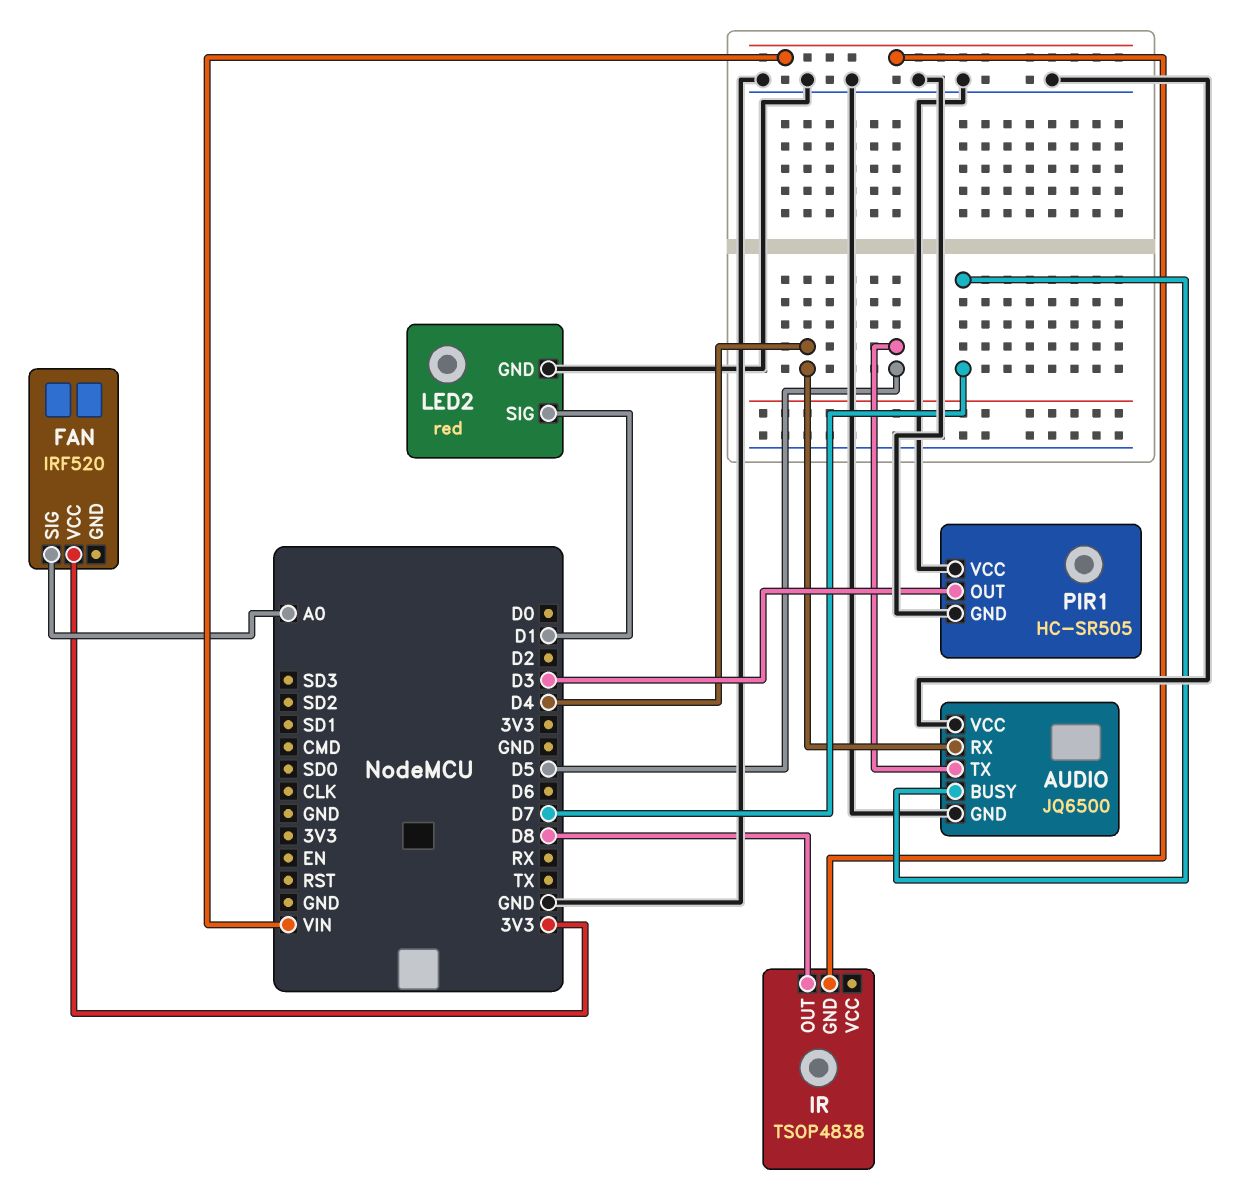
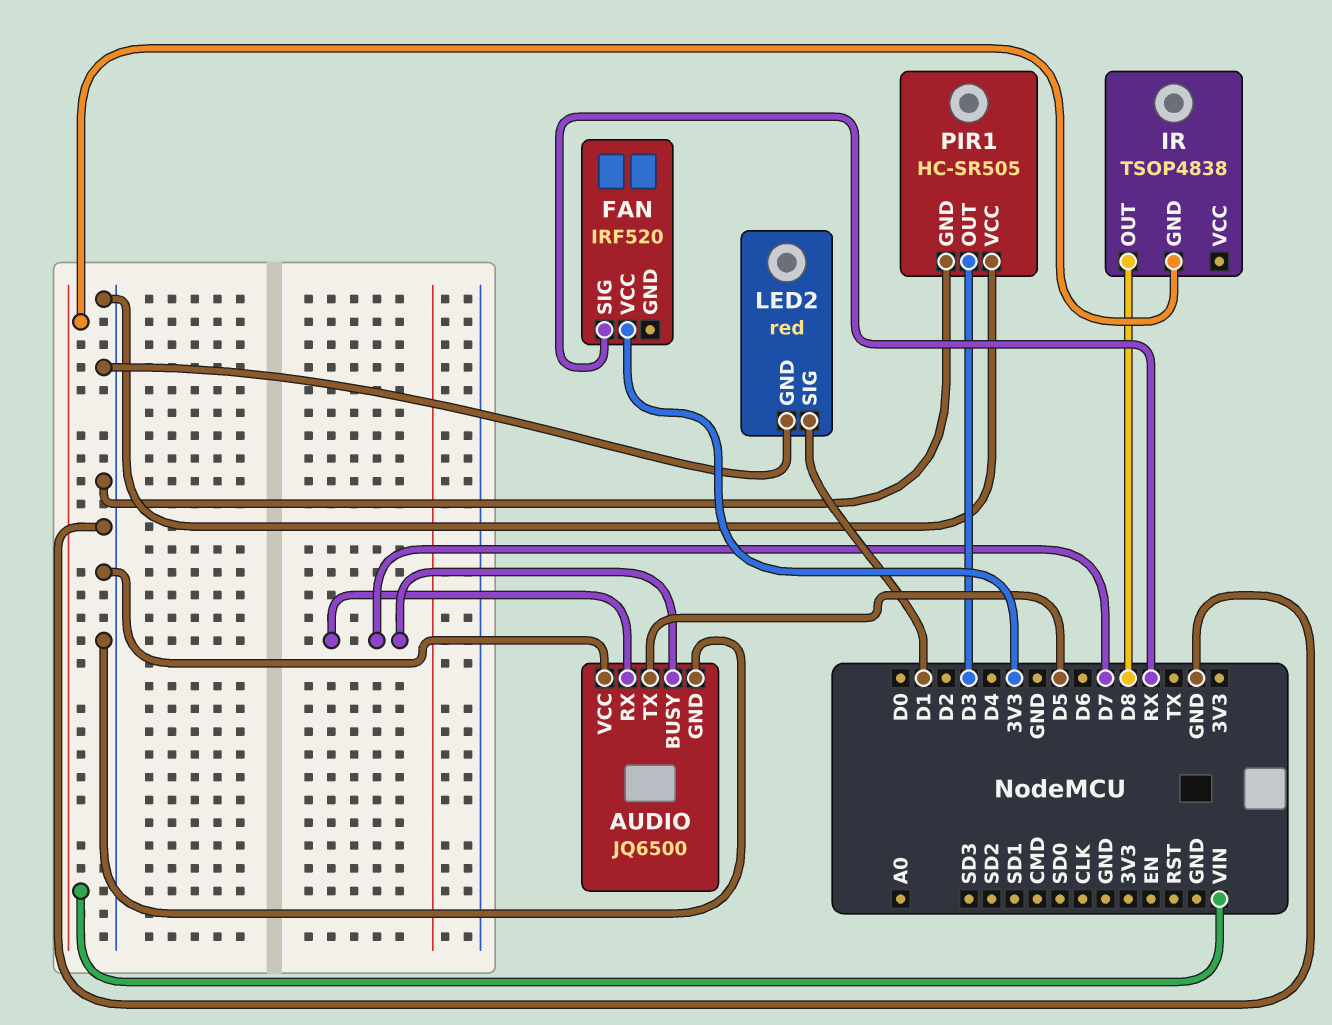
AUDIO pin RX: D4 -> D7
FAN pin SIG: A0 -> RX

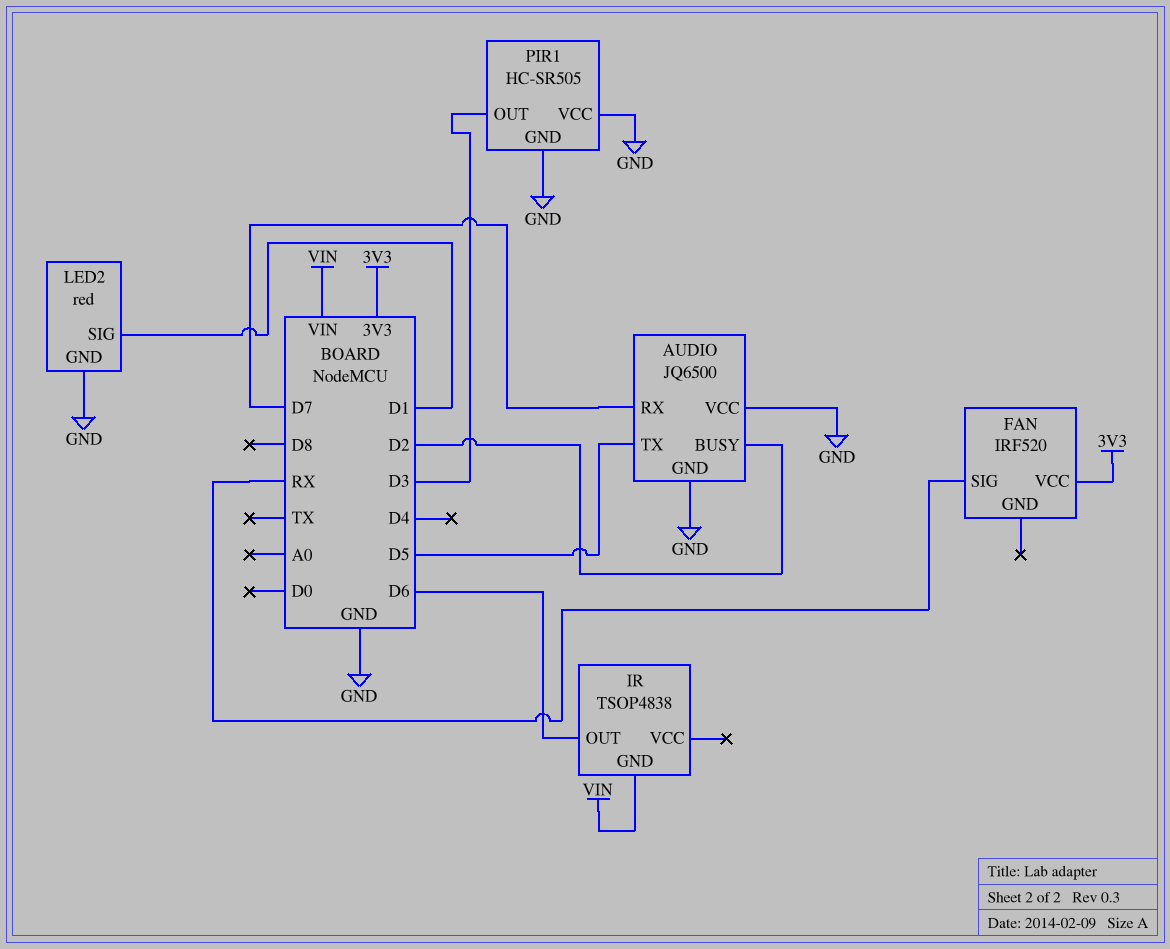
AUDIO pin BUSY: D7 -> D2
IR pin OUT: D8 -> D6

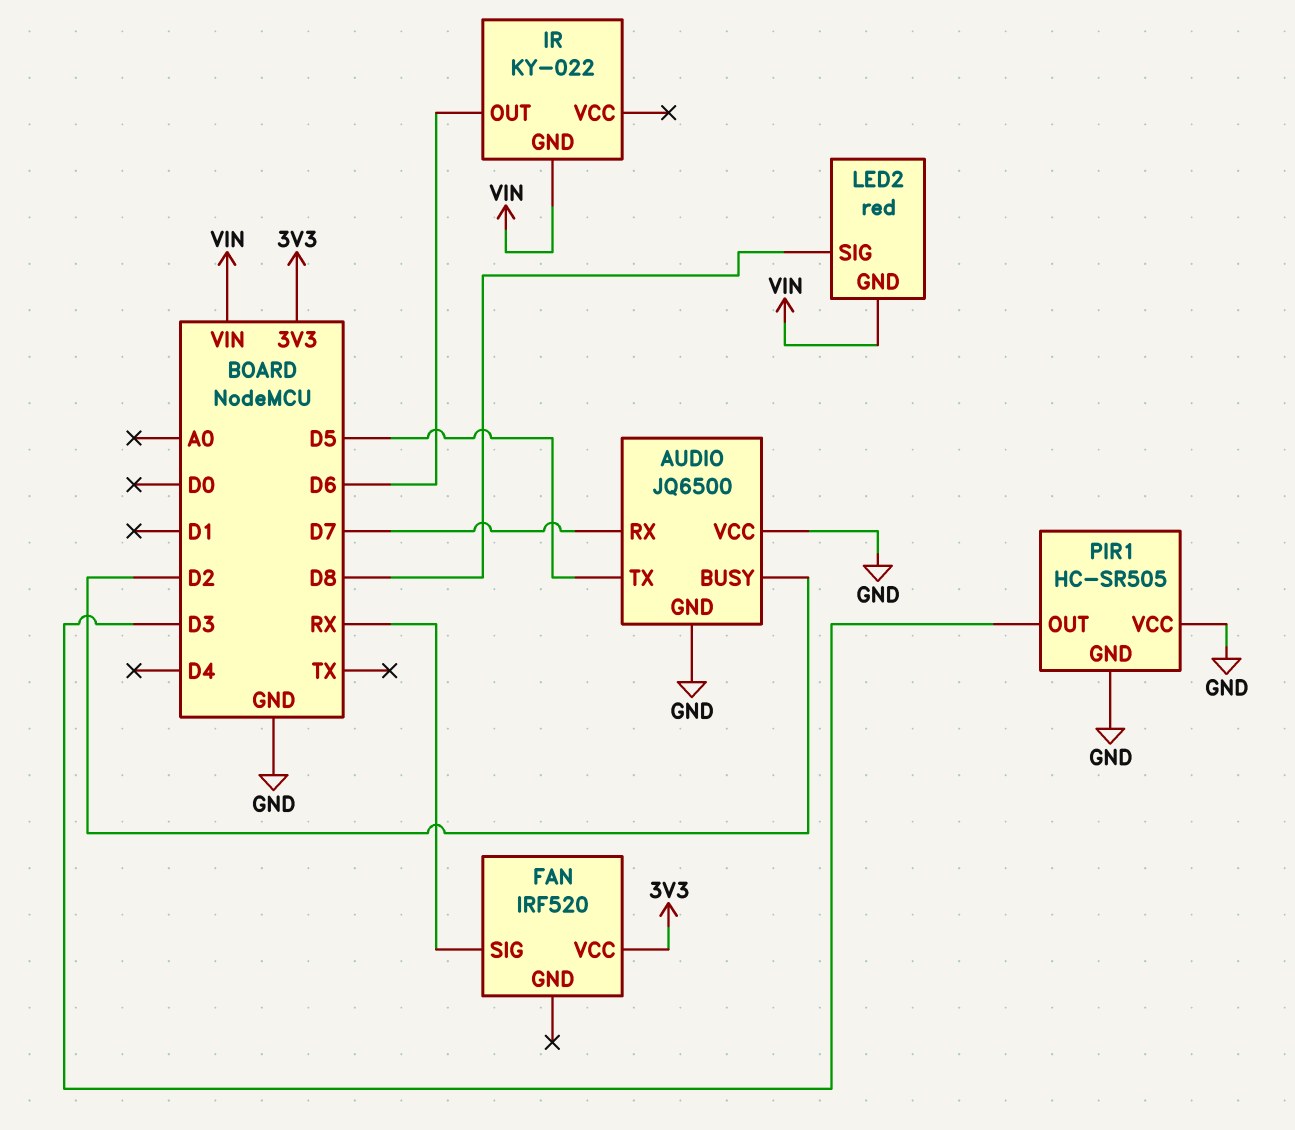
IR: TSOP4838 -> KY-022
LED2 pin GND: GND -> VIN
LED2 pin SIG: D1 -> D8

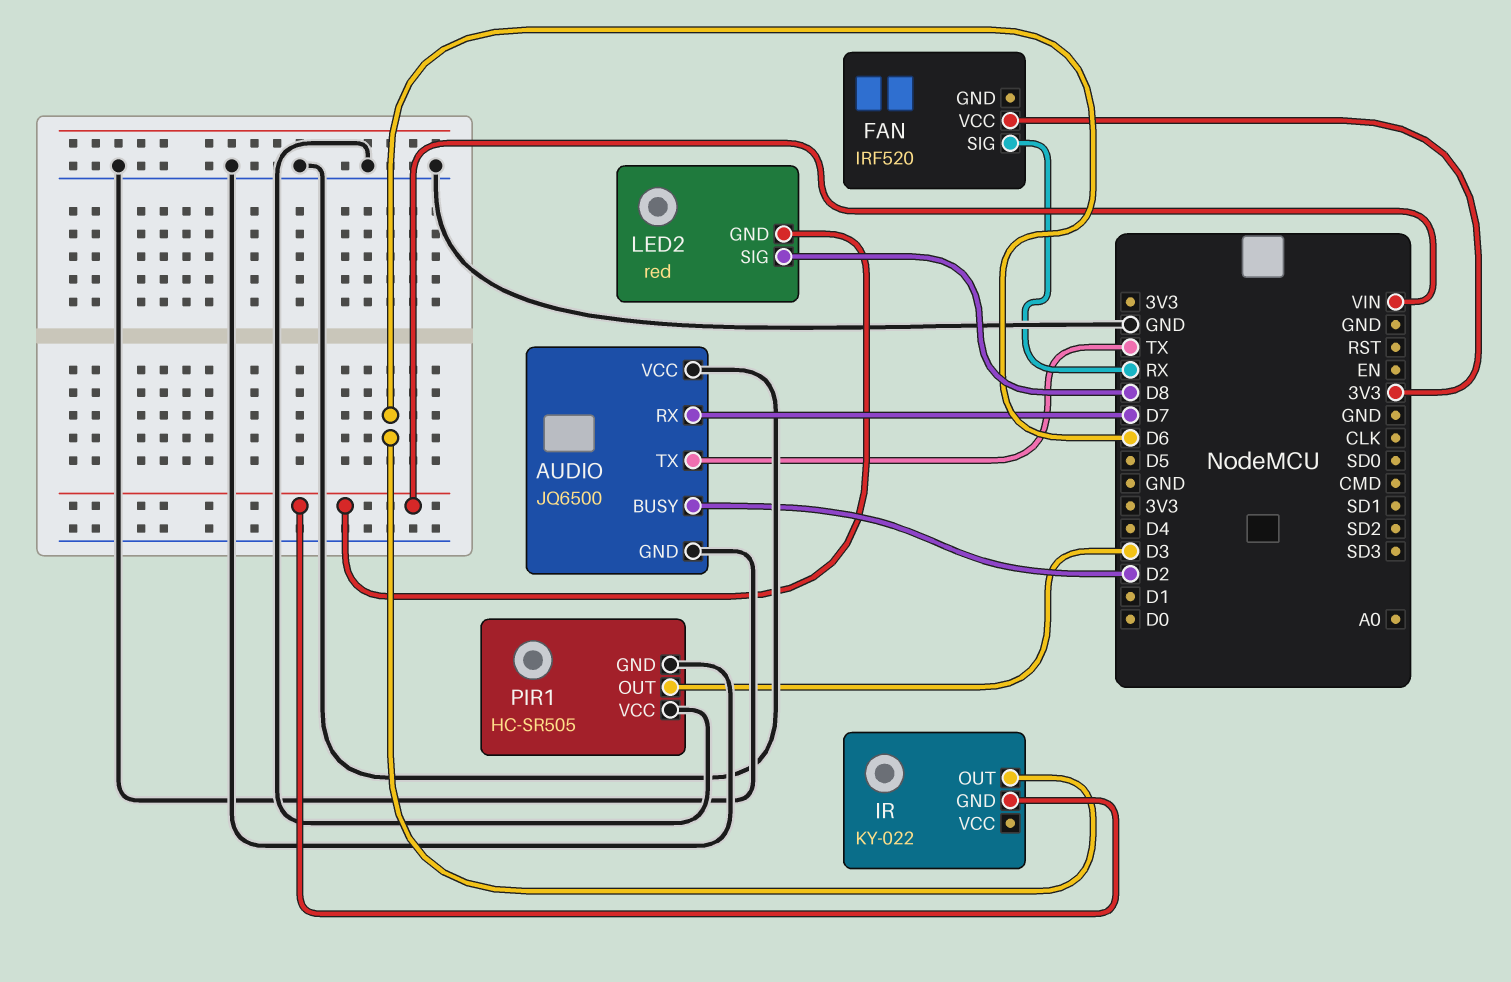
AUDIO pin TX: D5 -> TX

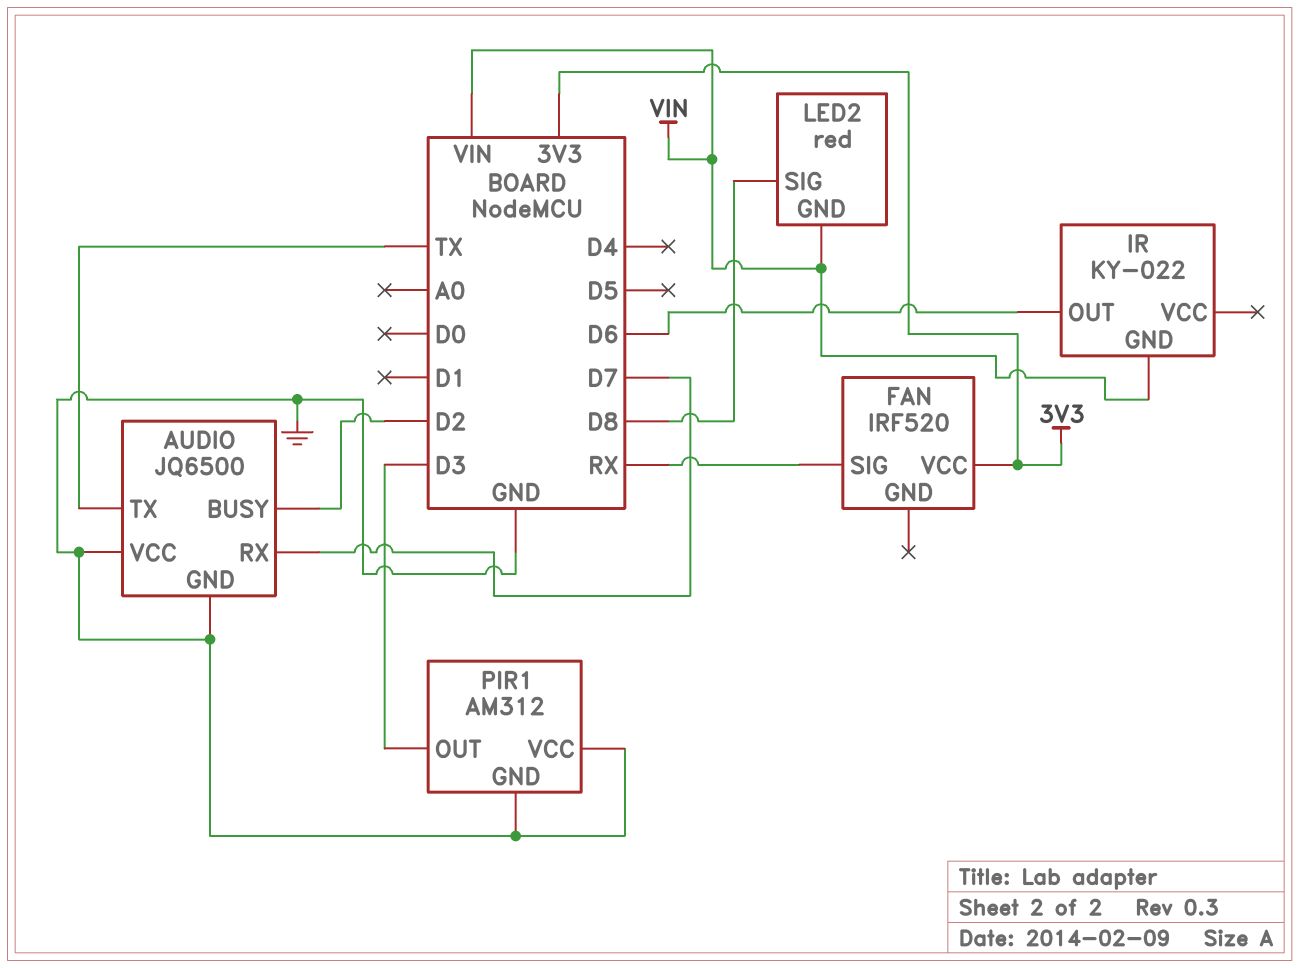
PIR1: HC-SR505 -> AM312

